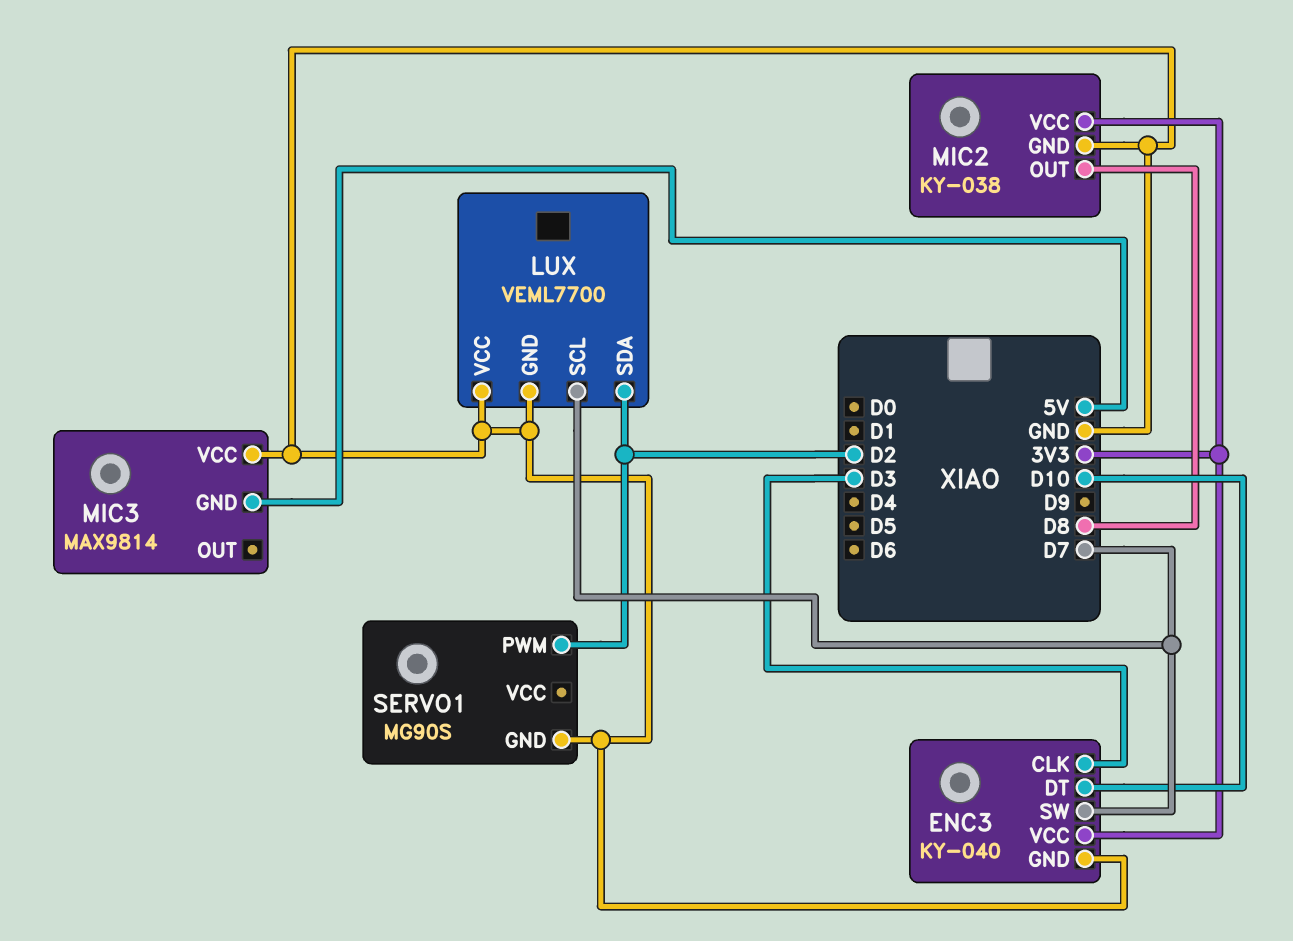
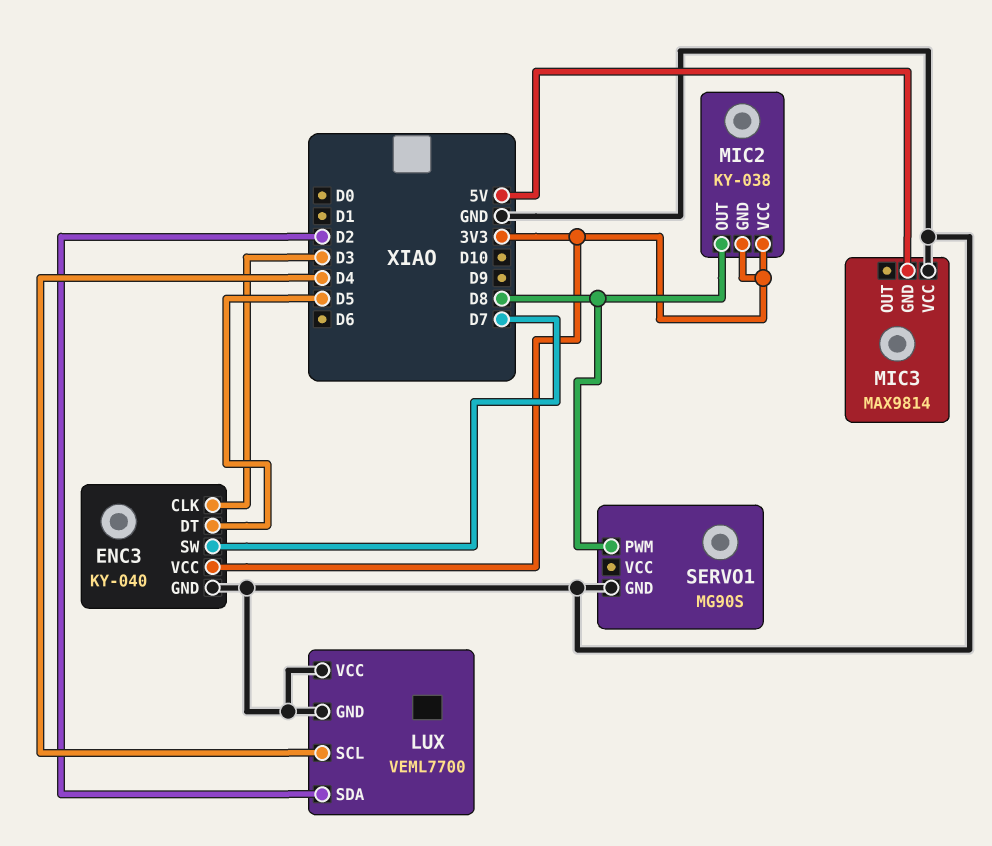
ENC3 pin DT: D10 -> D5
LUX pin SCL: D7 -> D4
MIC2 pin GND: GND -> 3V3
SERVO1 pin PWM: D2 -> D8

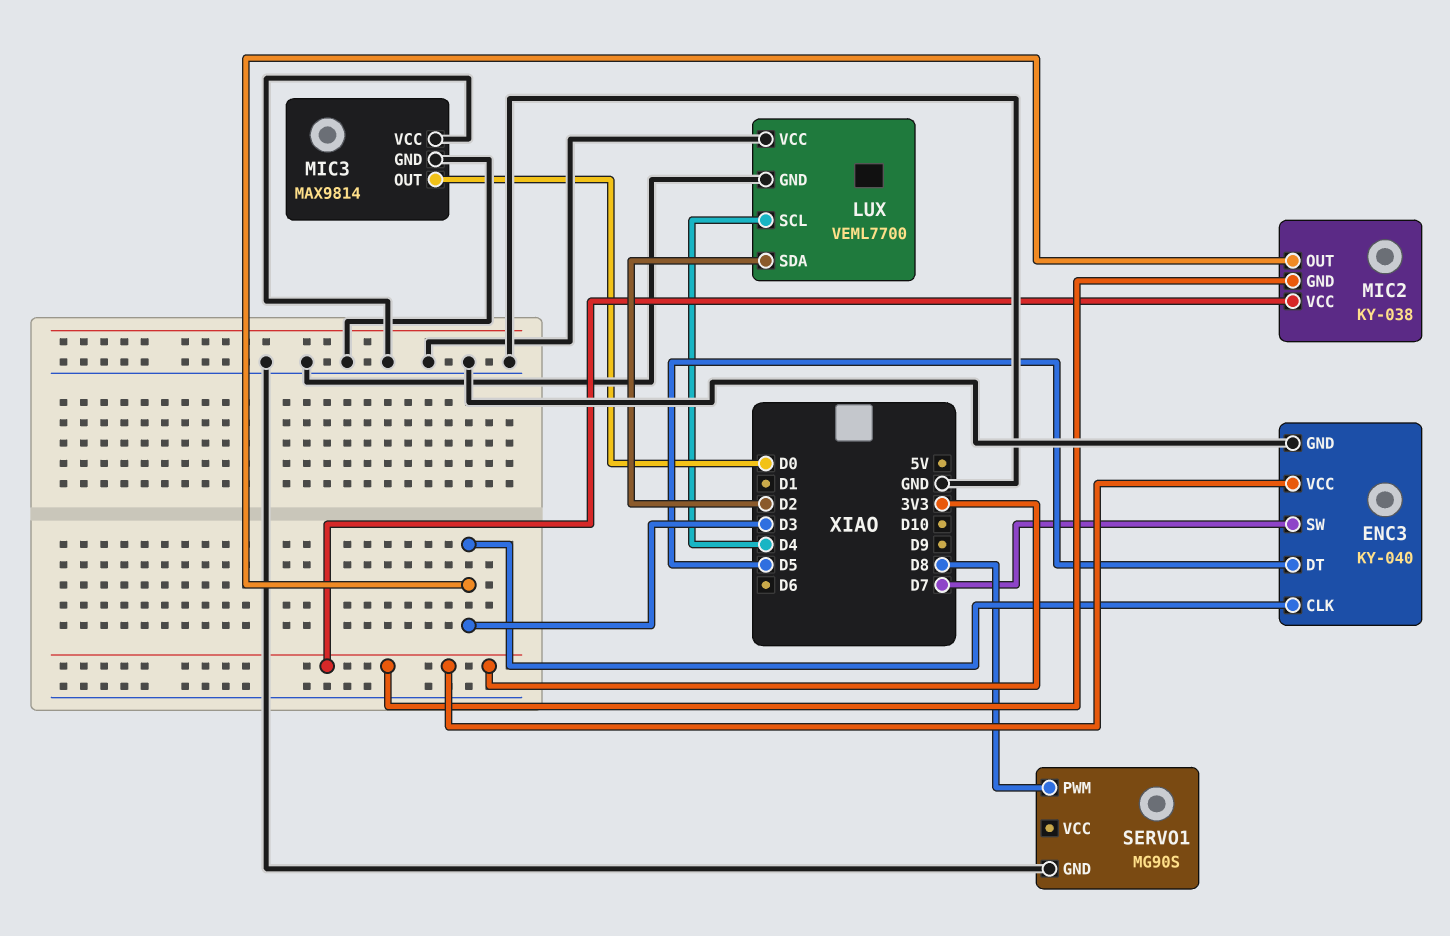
MIC2 pin OUT: D8 -> D3
MIC3 pin GND: 5V -> GND
MIC3 pin OUT: none -> D0

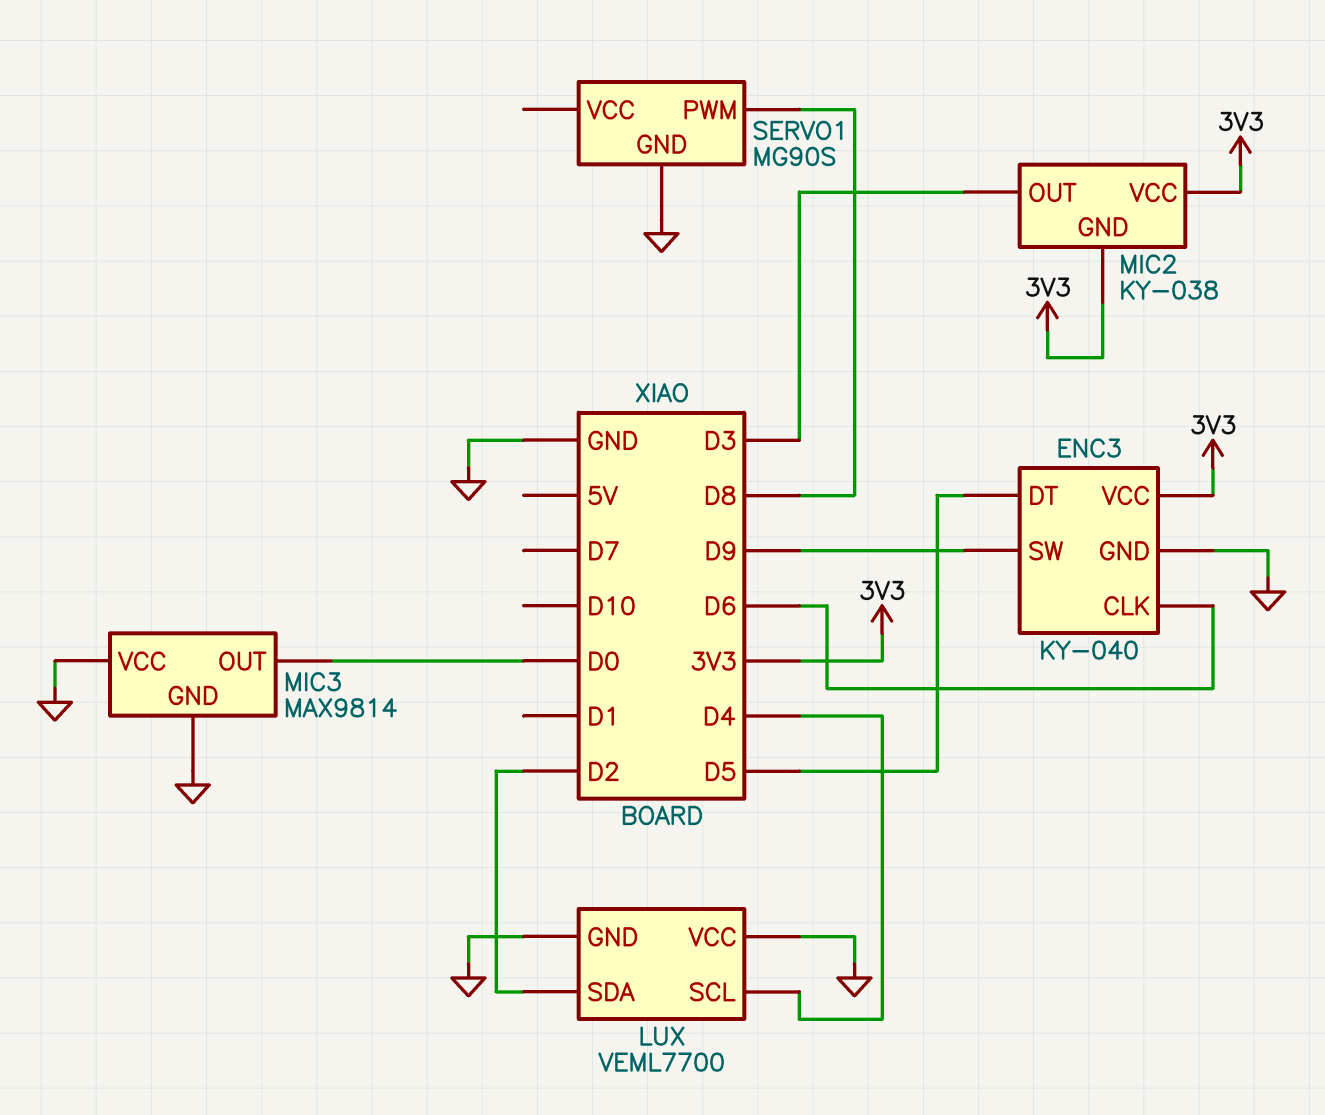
ENC3 pin CLK: D3 -> D6
ENC3 pin SW: D7 -> D9

